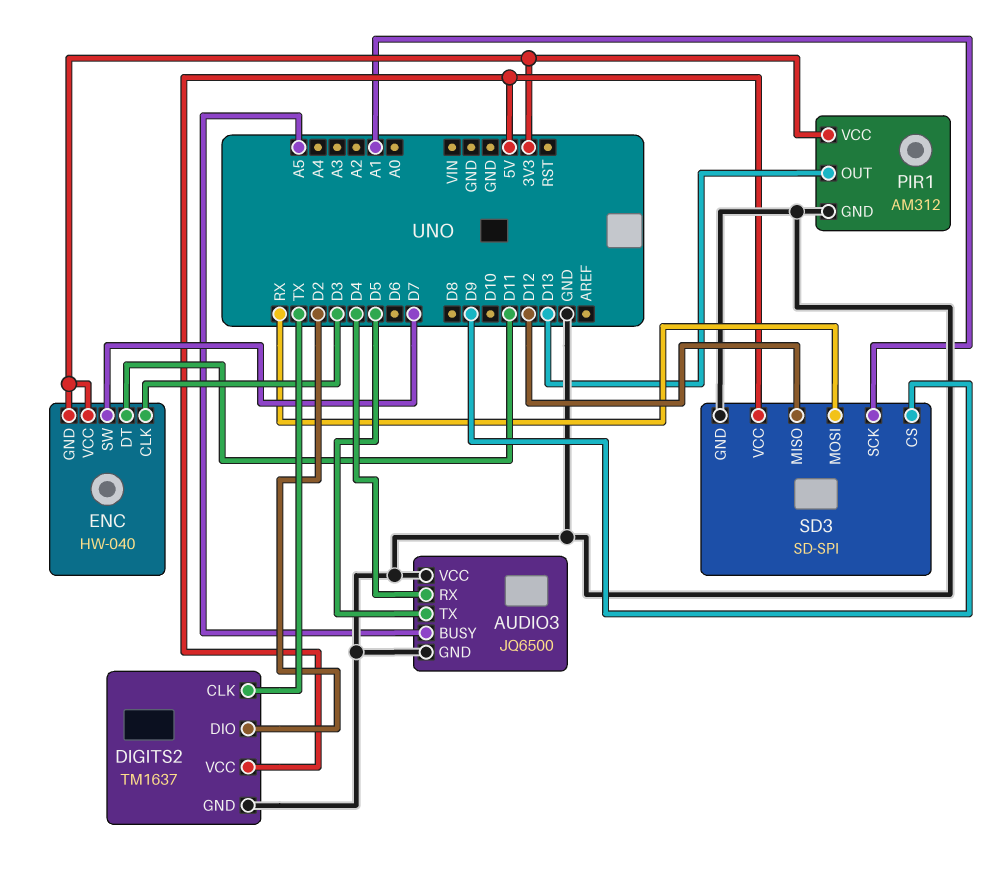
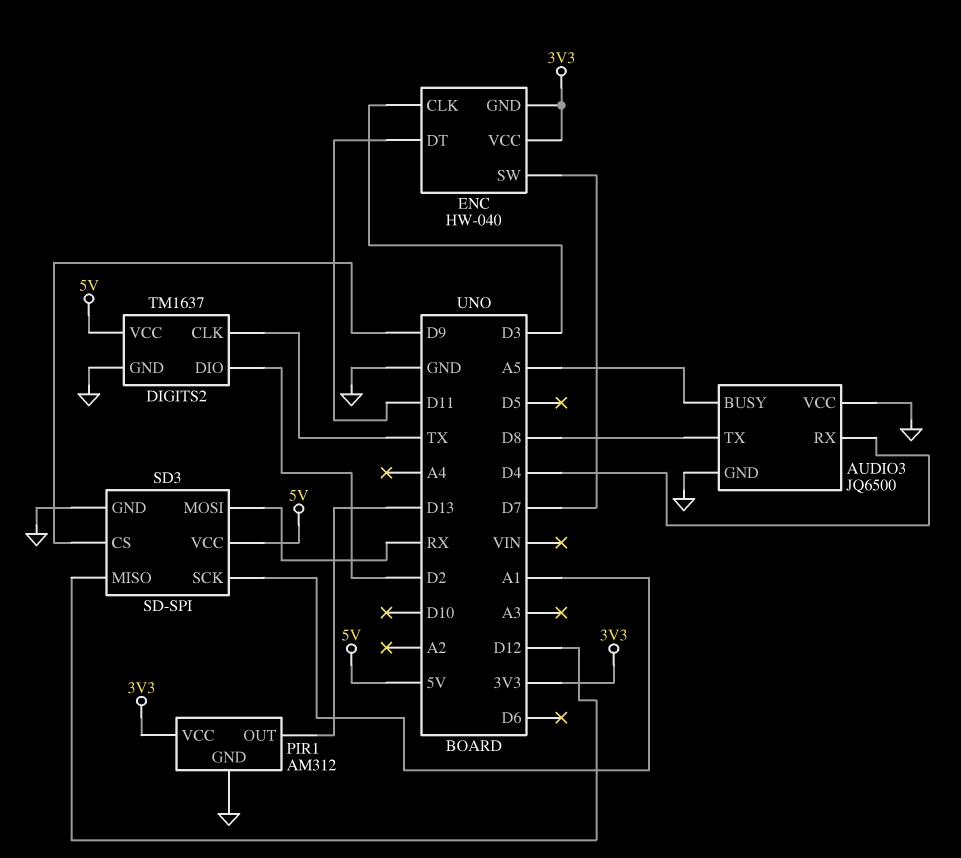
AUDIO3 pin TX: D5 -> D8

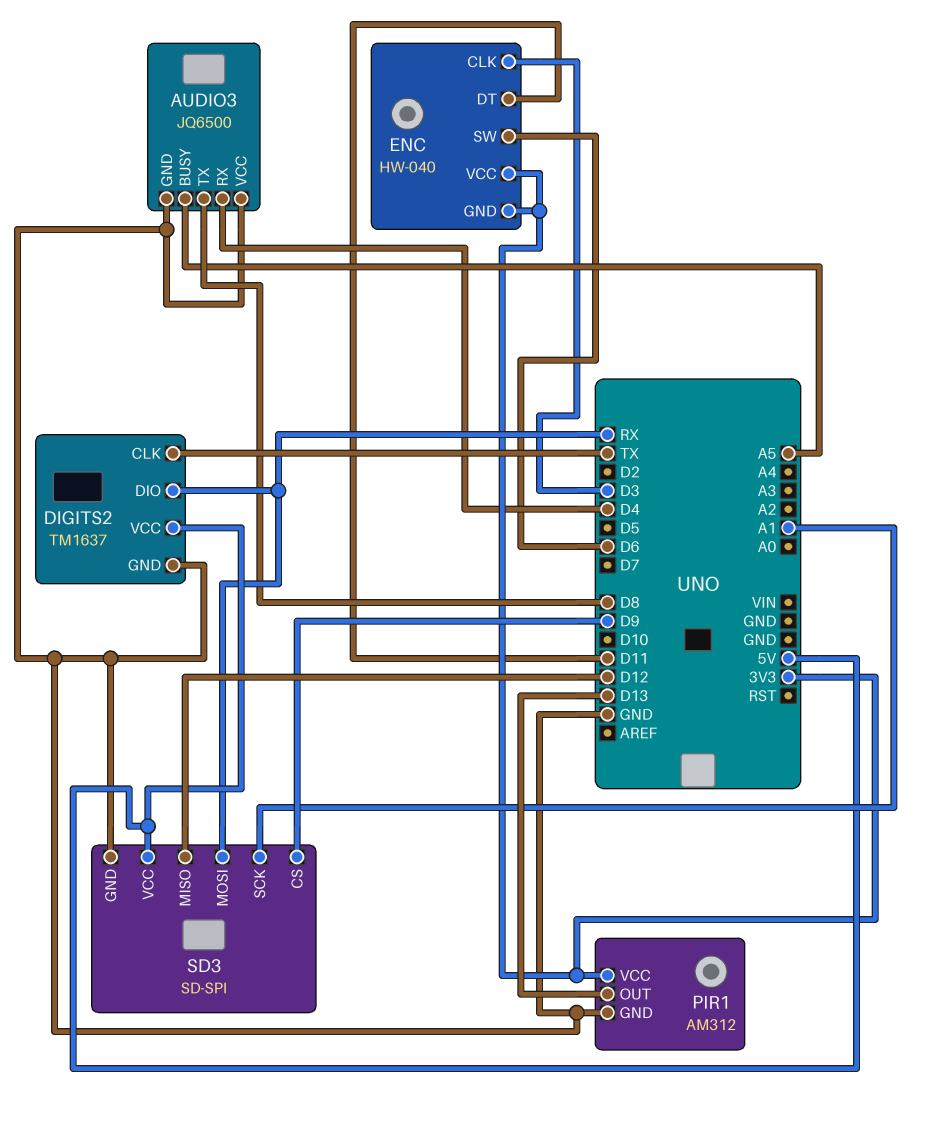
DIGITS2 pin DIO: D2 -> RX
ENC pin SW: D7 -> D6

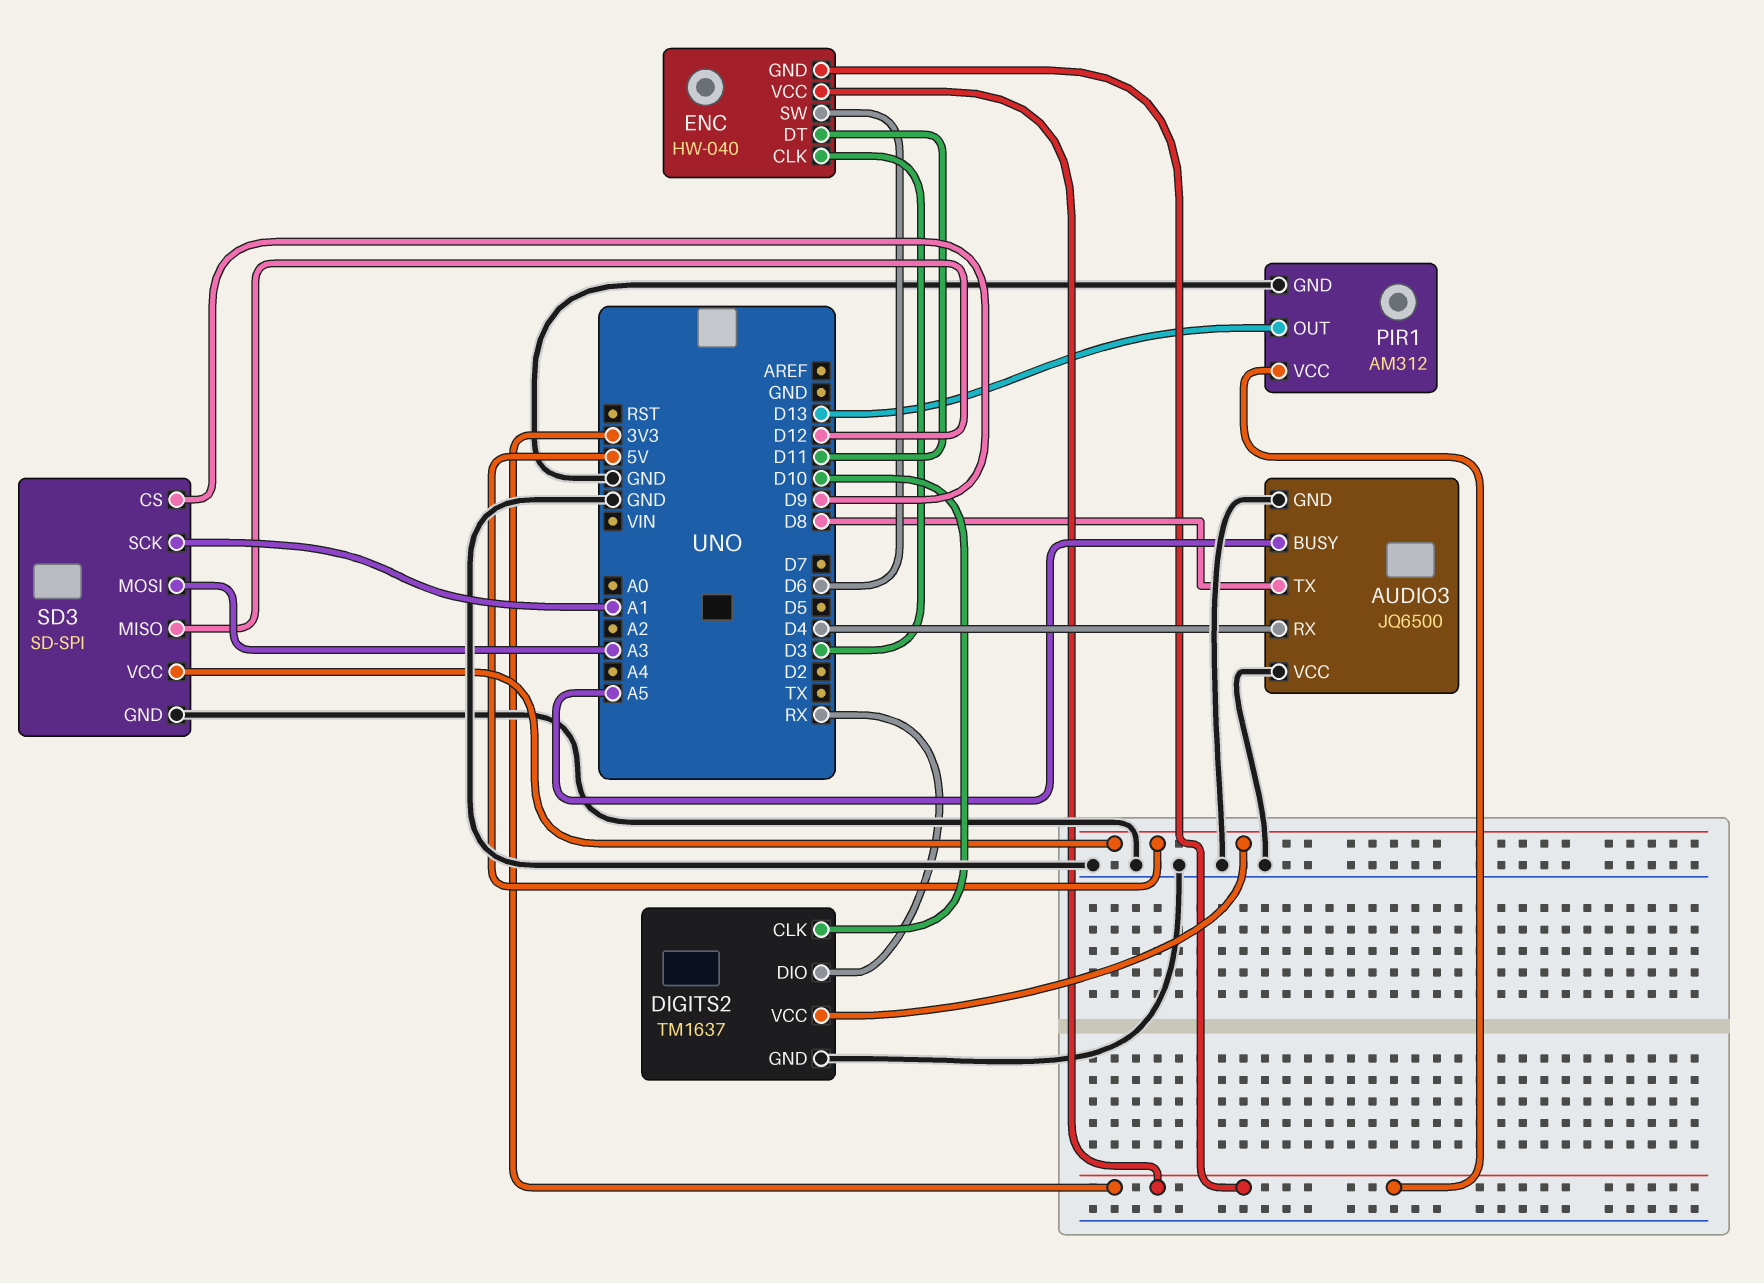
DIGITS2 pin CLK: TX -> D10
SD3 pin MOSI: RX -> A3

